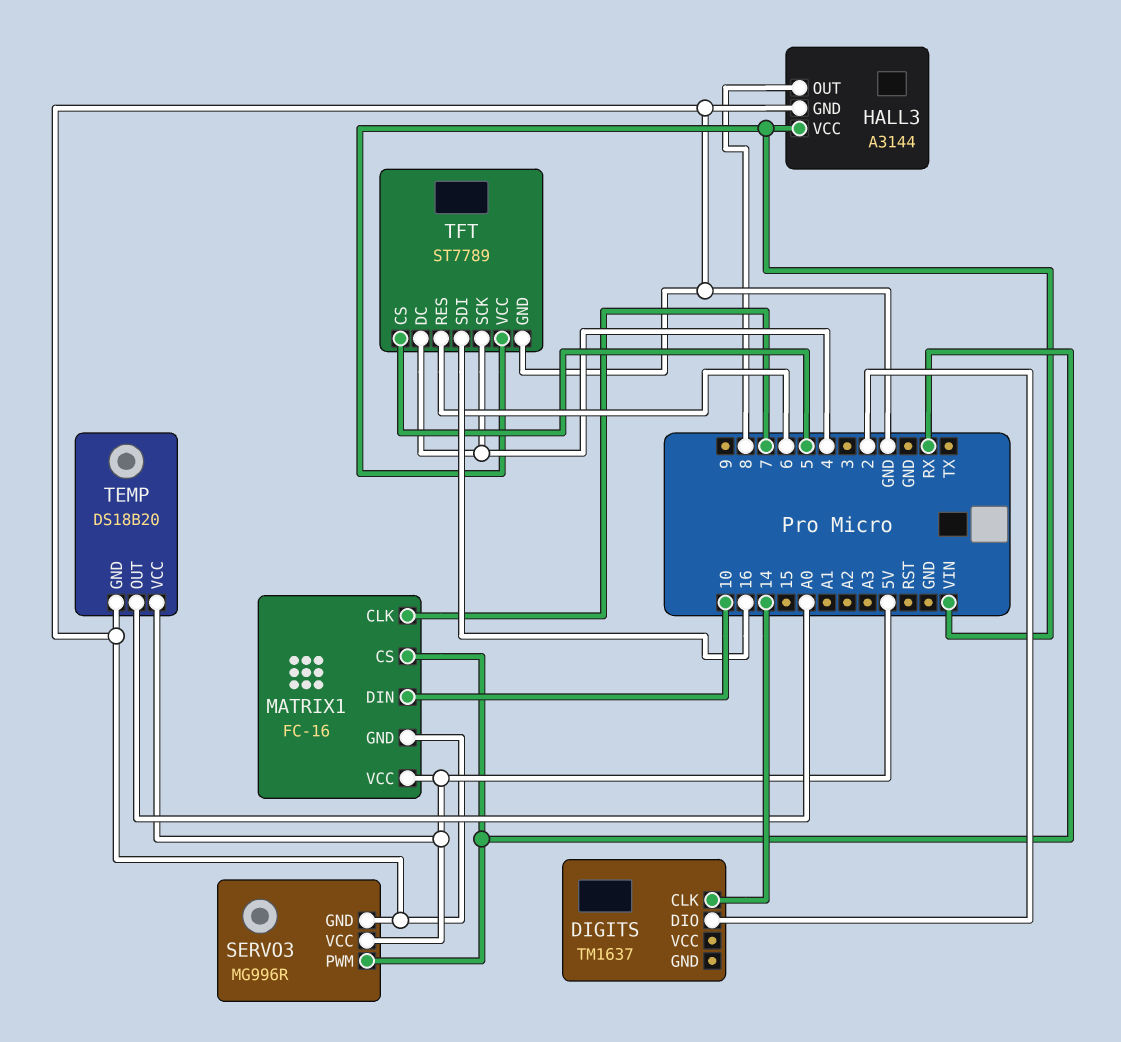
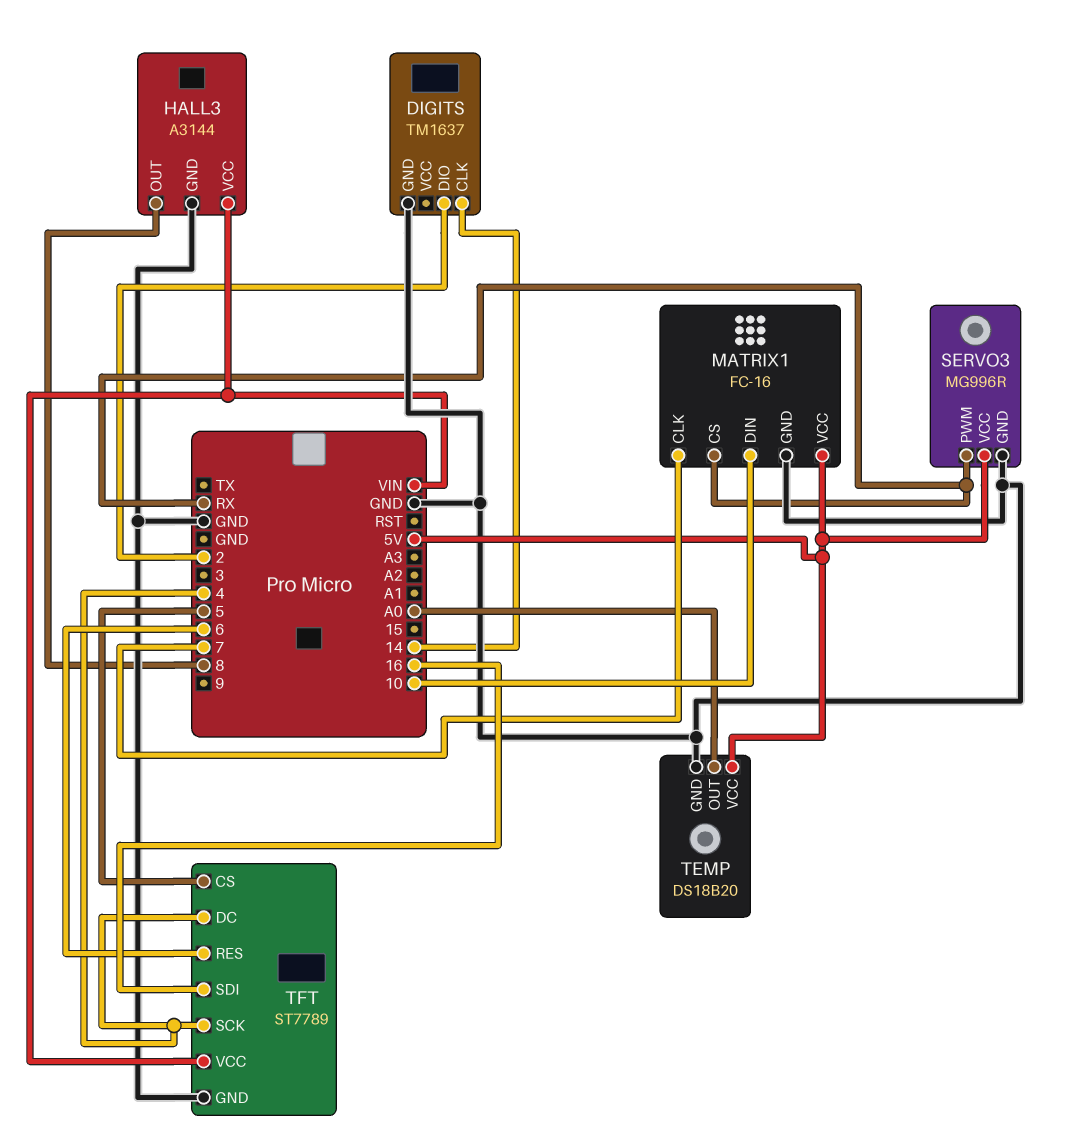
DIGITS pin GND: none -> GND

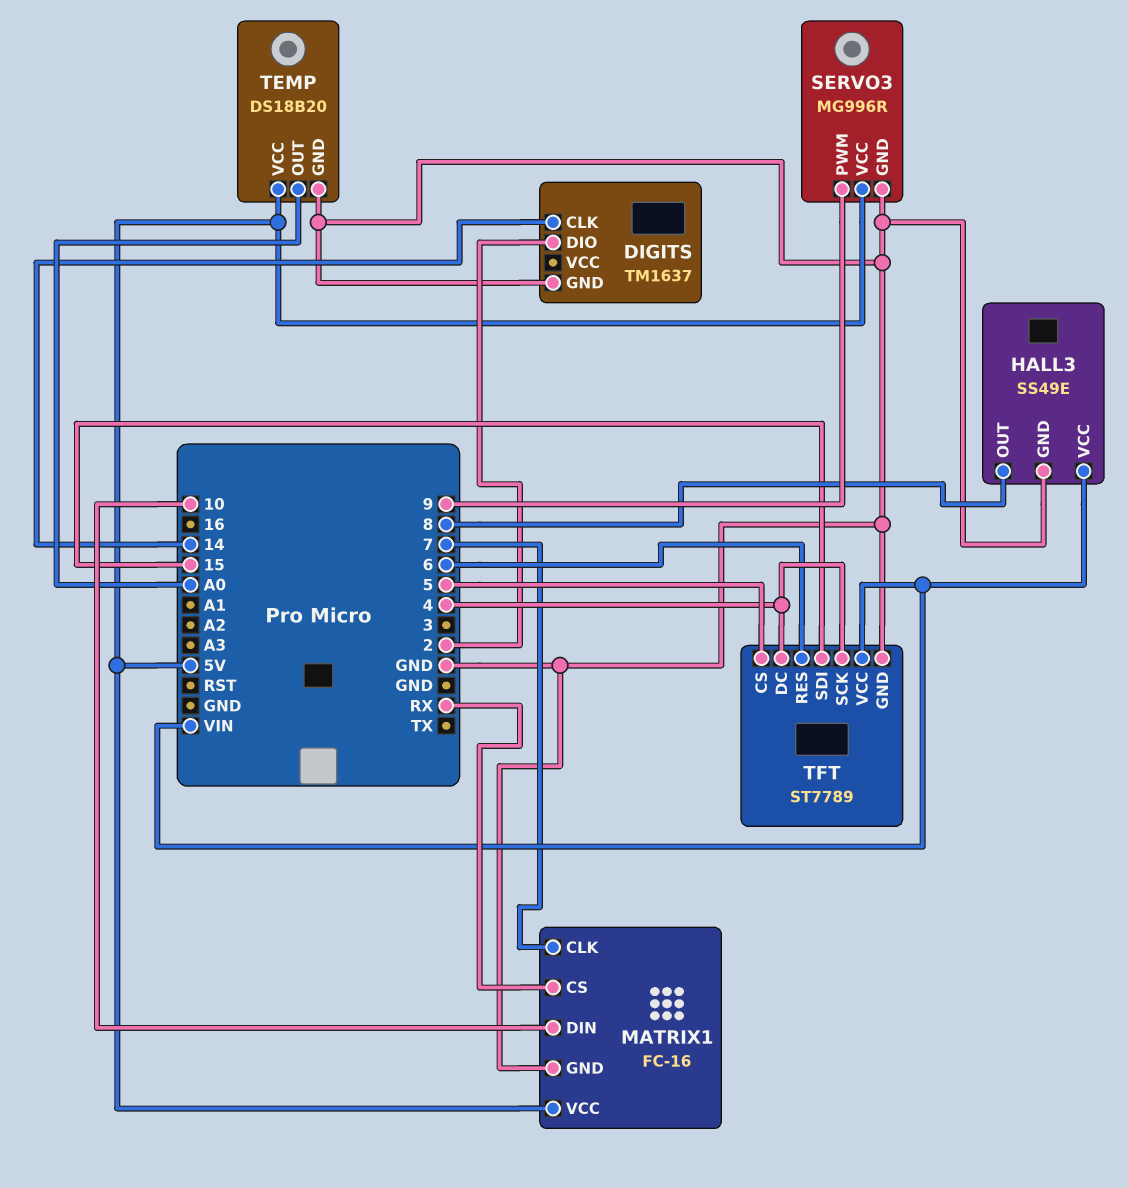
HALL3: A3144 -> SS49E
SERVO3 pin PWM: RX -> 9
TFT pin SDI: 16 -> 15

